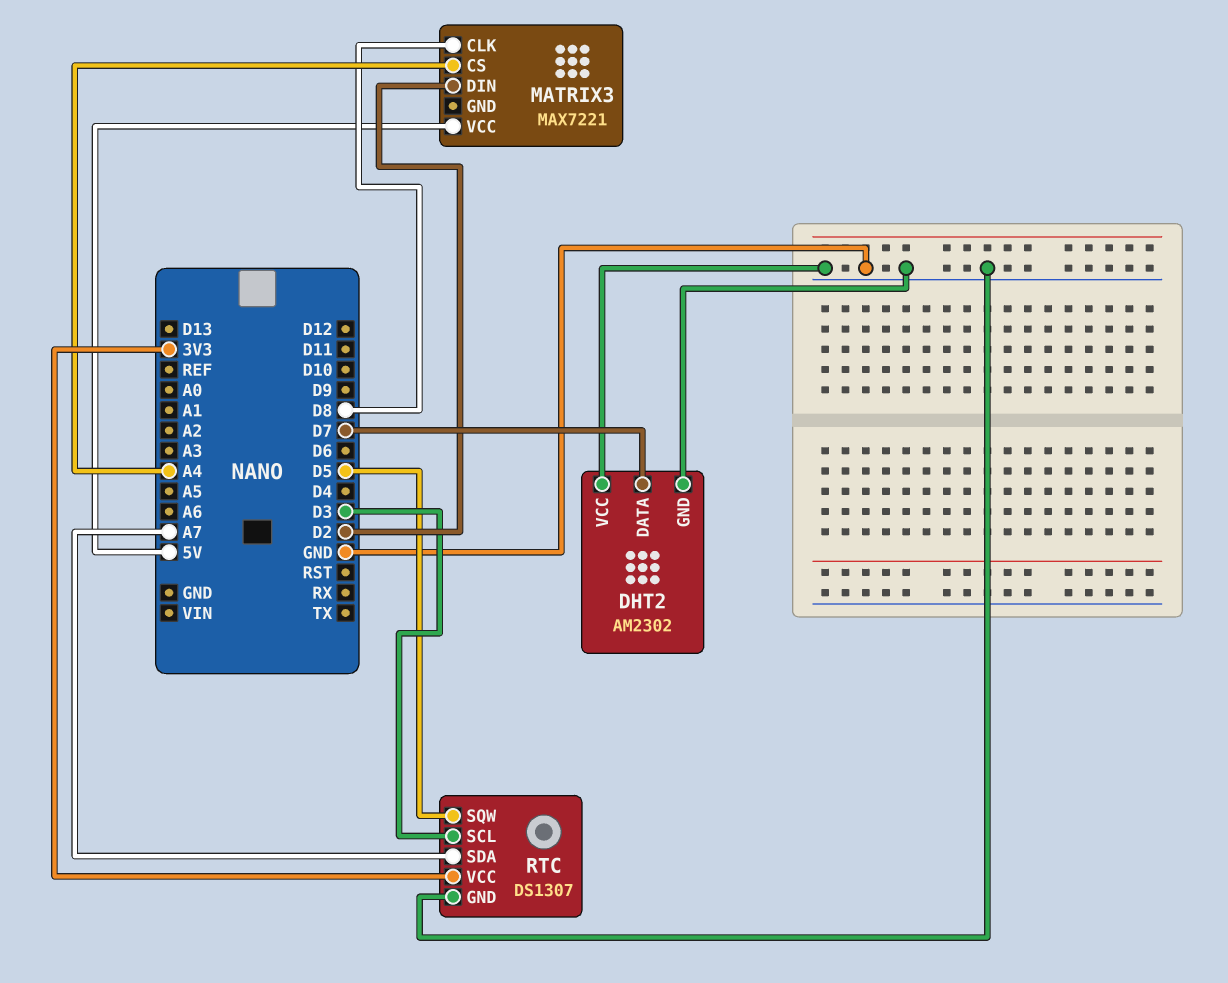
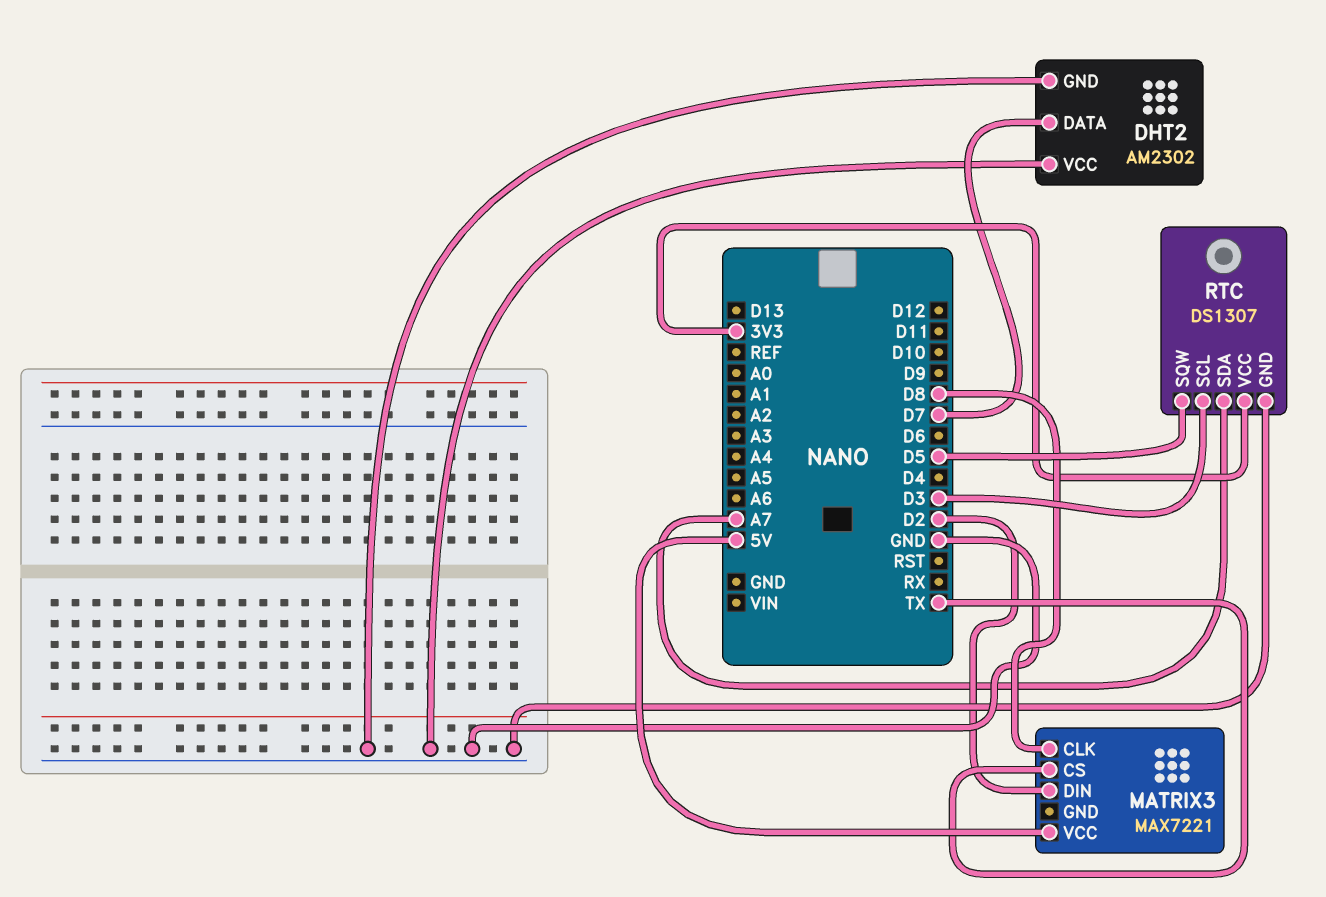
MATRIX3 pin CS: A4 -> TX

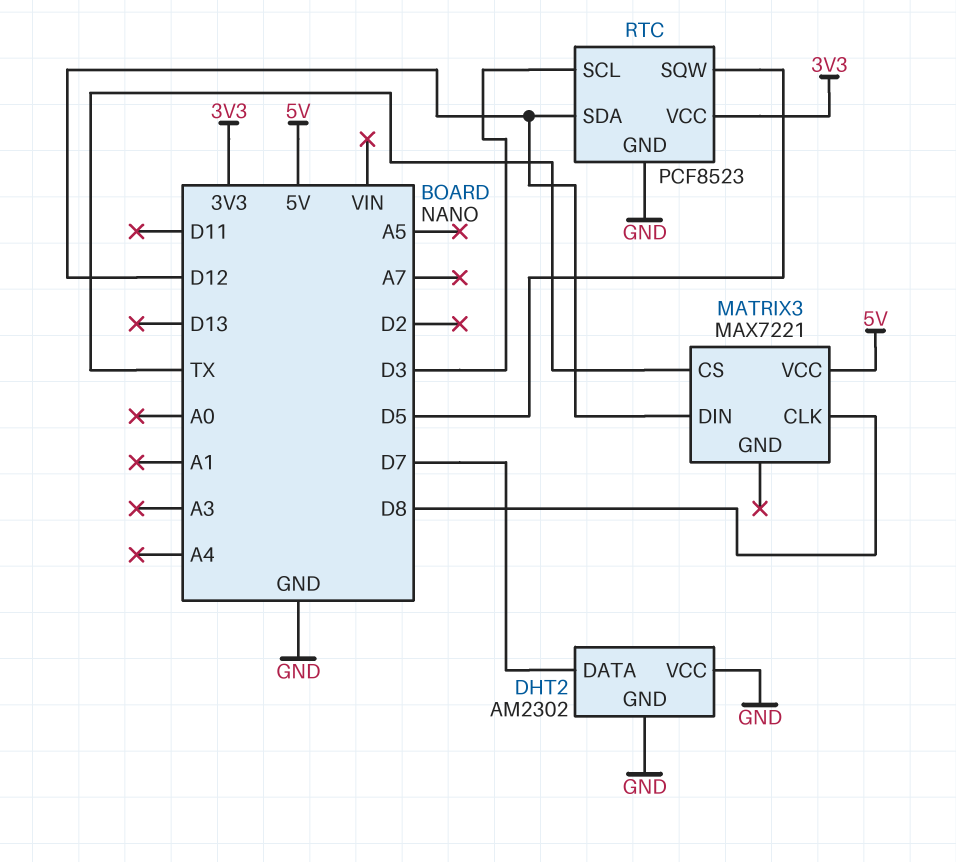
MATRIX3 pin DIN: D2 -> D12
RTC: DS1307 -> PCF8523
RTC pin SDA: A7 -> D12

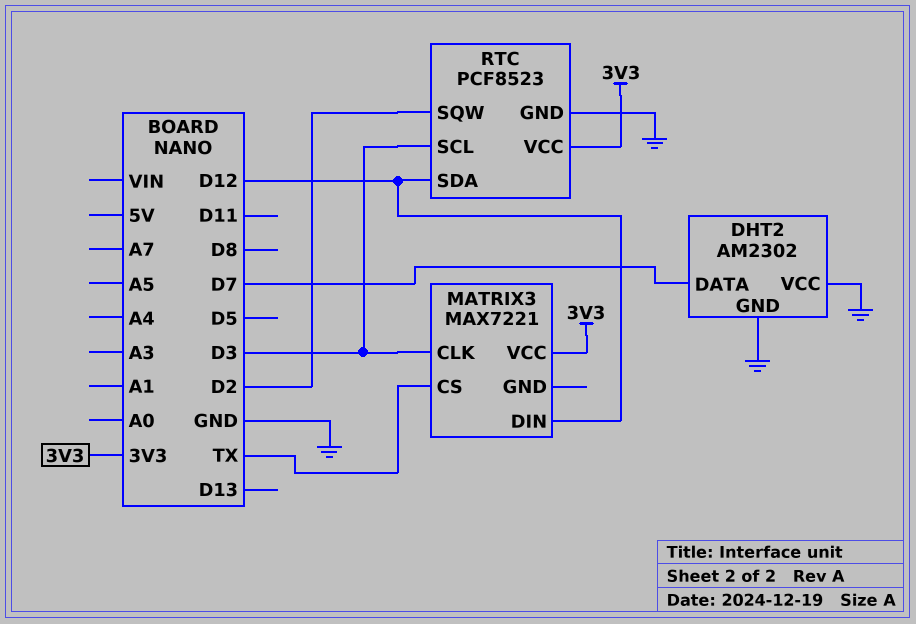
MATRIX3 pin CLK: D8 -> D3
MATRIX3 pin VCC: 5V -> 3V3
RTC pin SQW: D5 -> D2

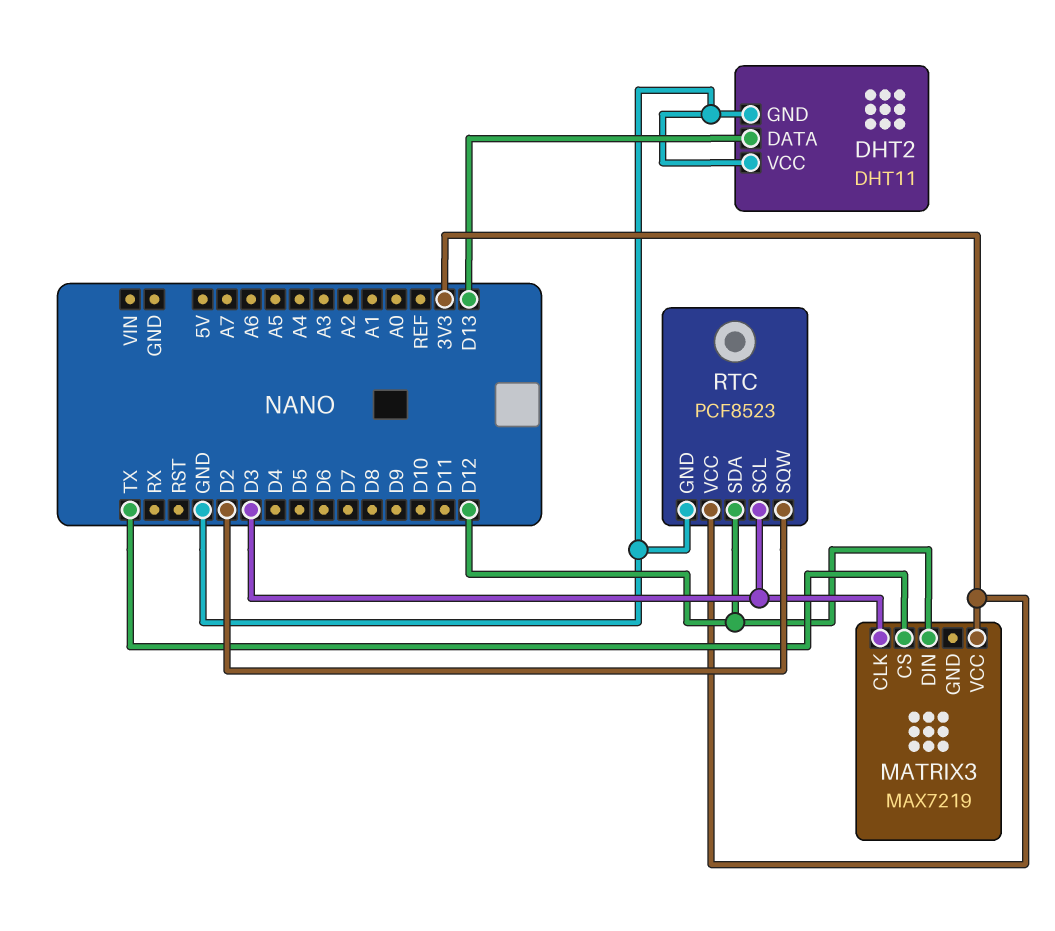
DHT2: AM2302 -> DHT11
DHT2 pin DATA: D7 -> D13
MATRIX3: MAX7221 -> MAX7219

